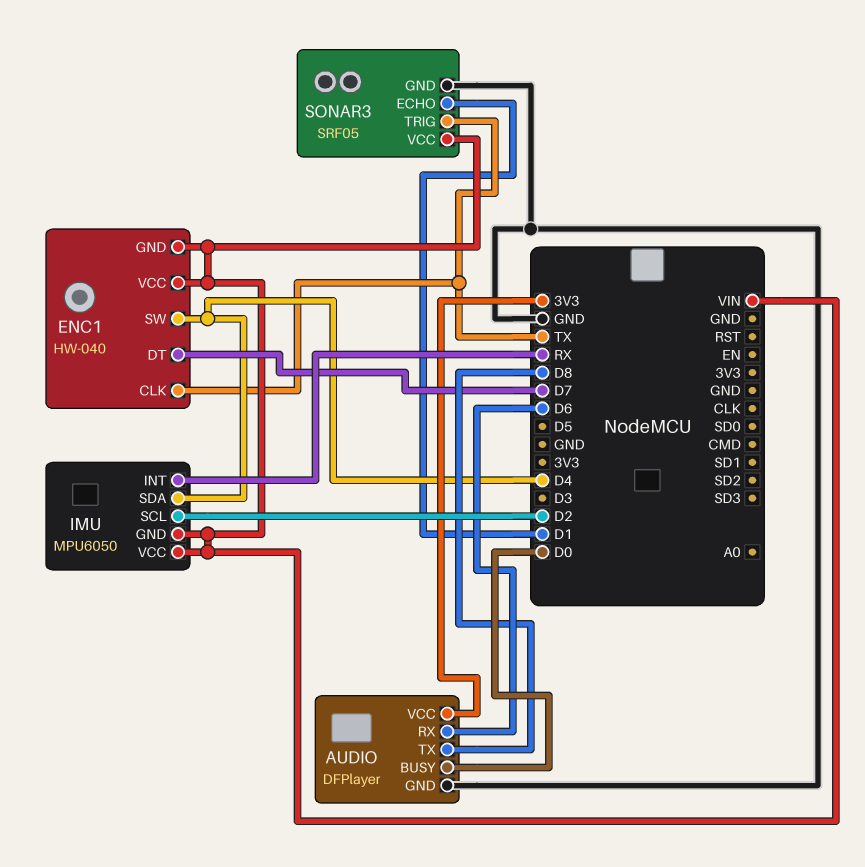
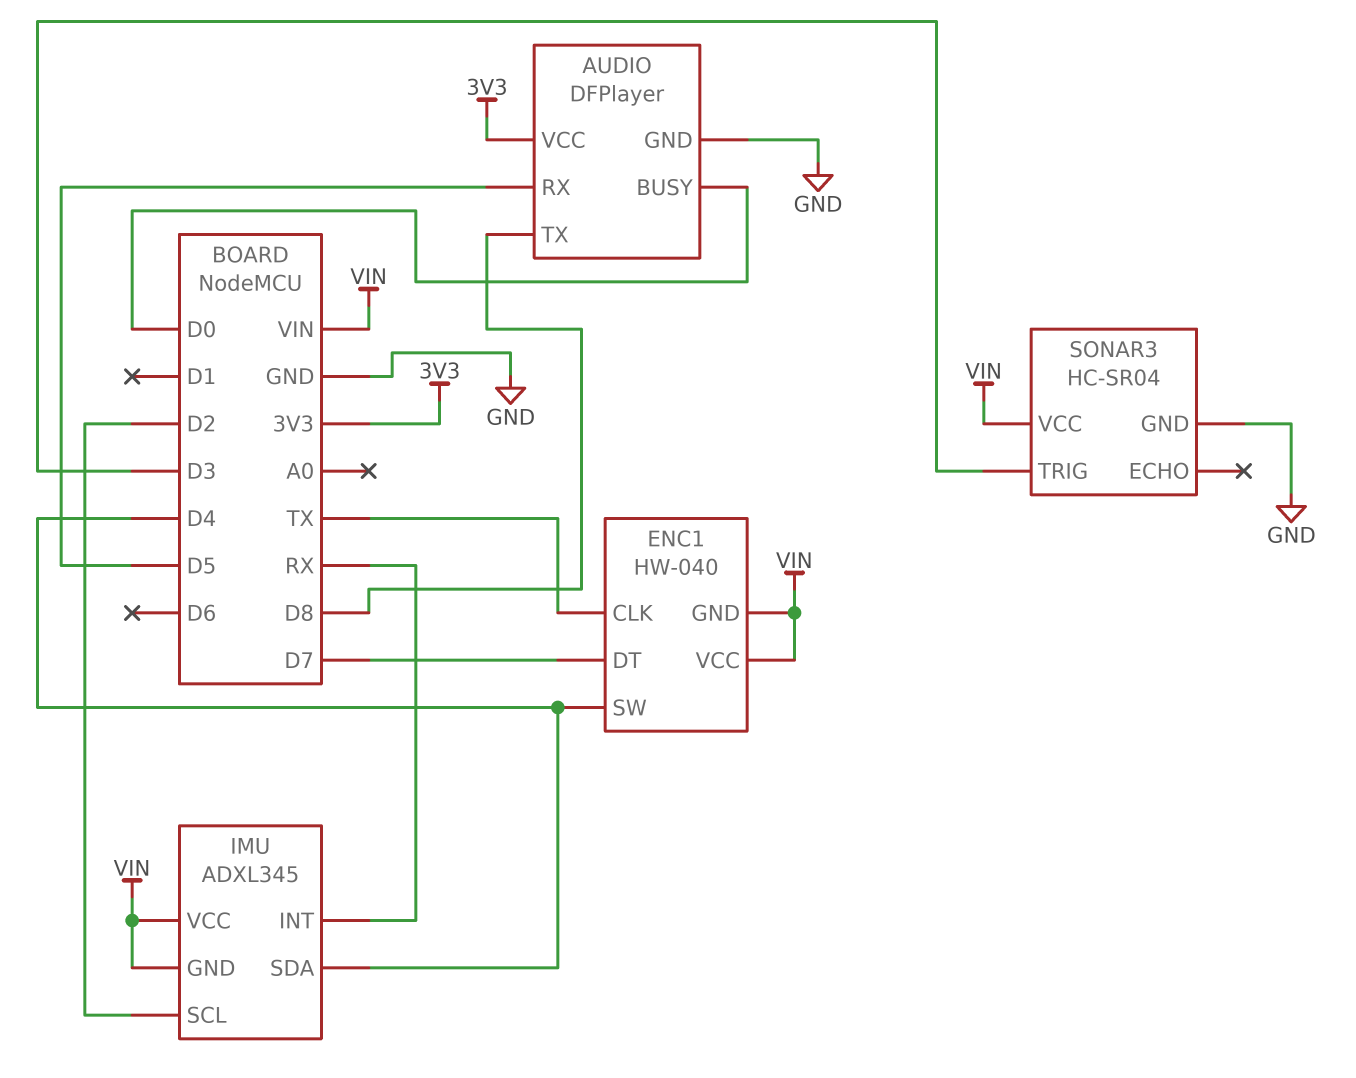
AUDIO pin RX: D6 -> D5
IMU: MPU6050 -> ADXL345
SONAR3: SRF05 -> HC-SR04
SONAR3 pin ECHO: D1 -> none
SONAR3 pin TRIG: TX -> D3

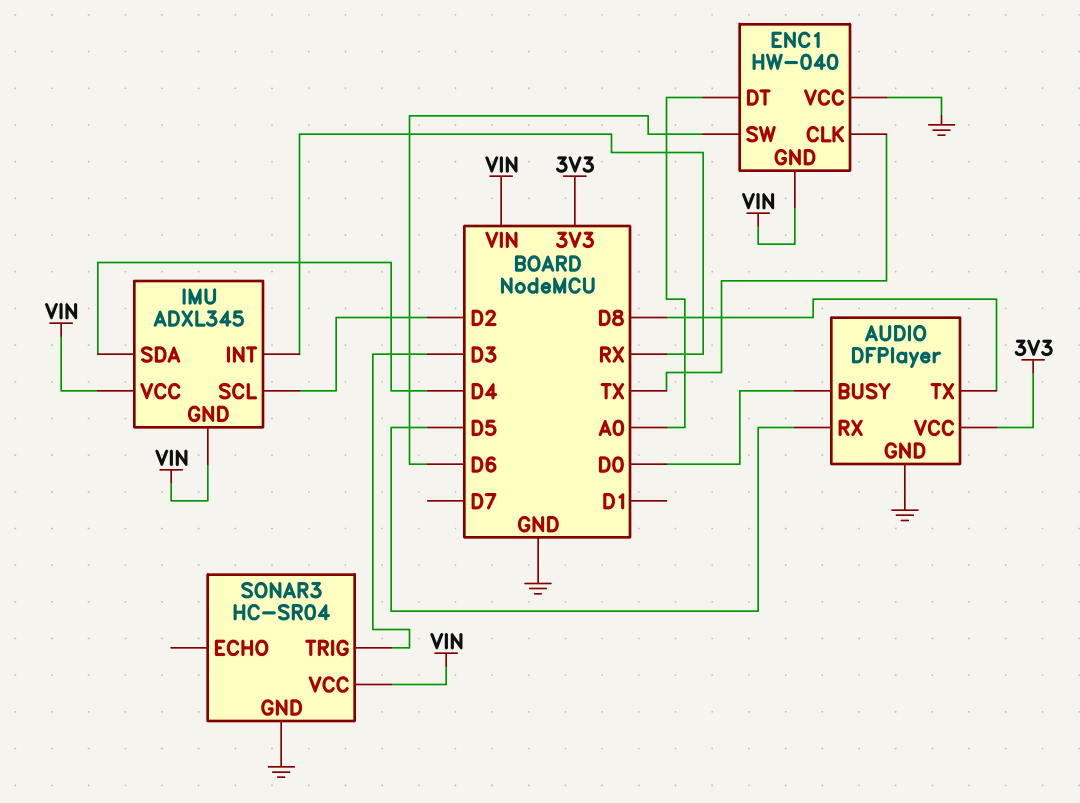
ENC1 pin DT: D7 -> A0
ENC1 pin SW: D4 -> D6
ENC1 pin VCC: VIN -> GND

